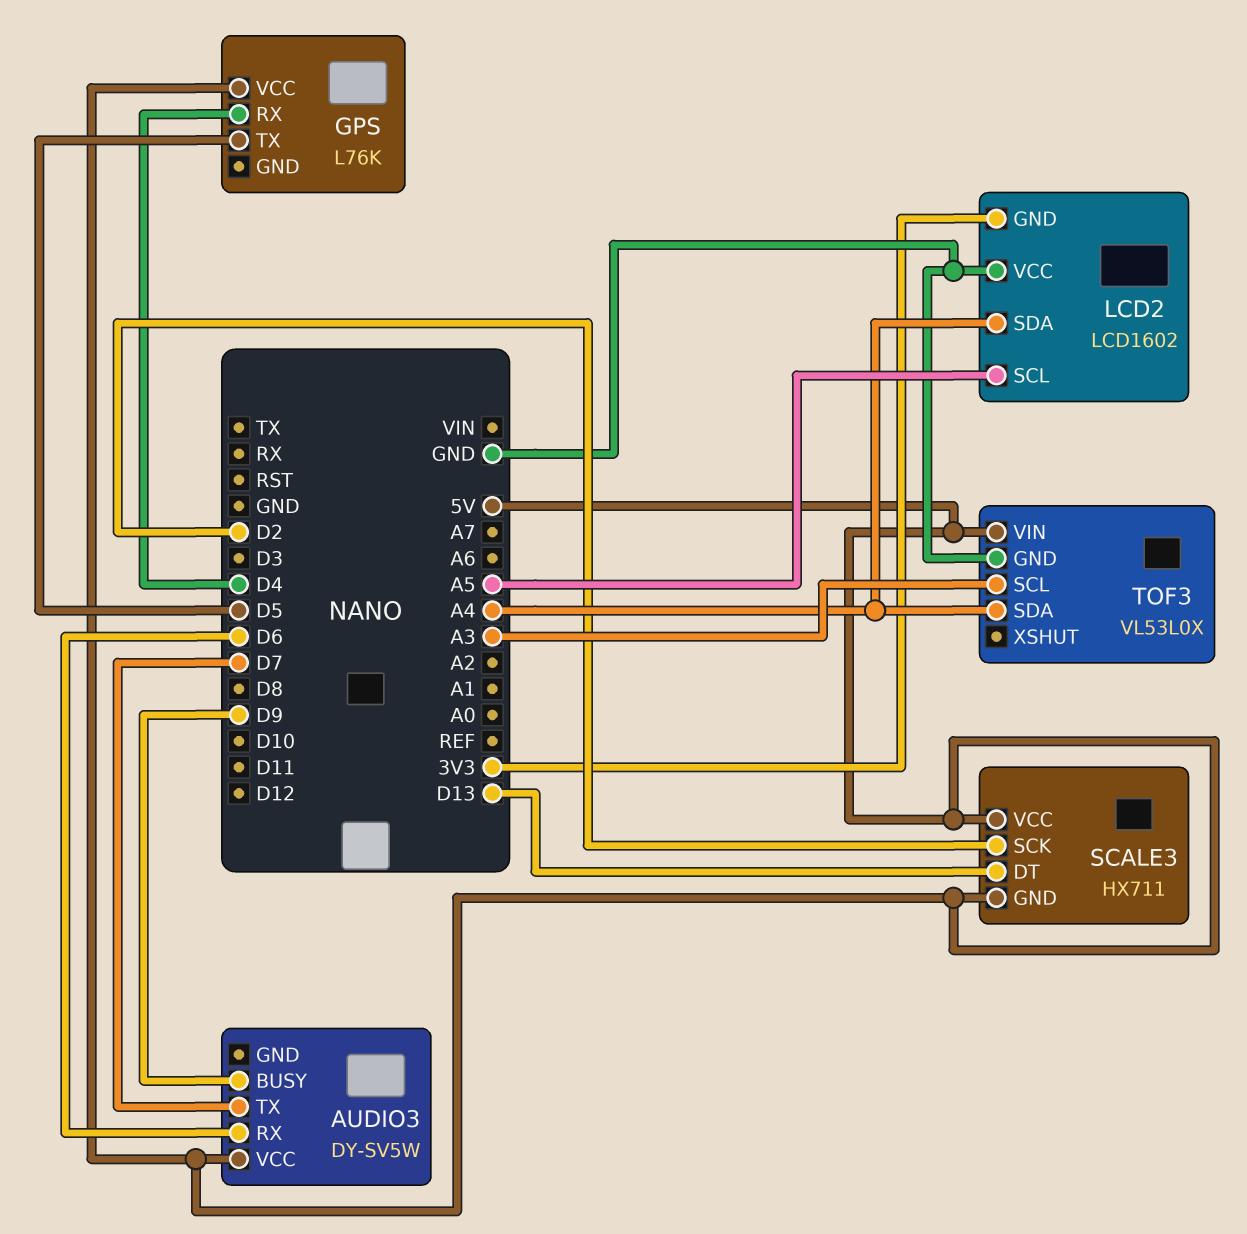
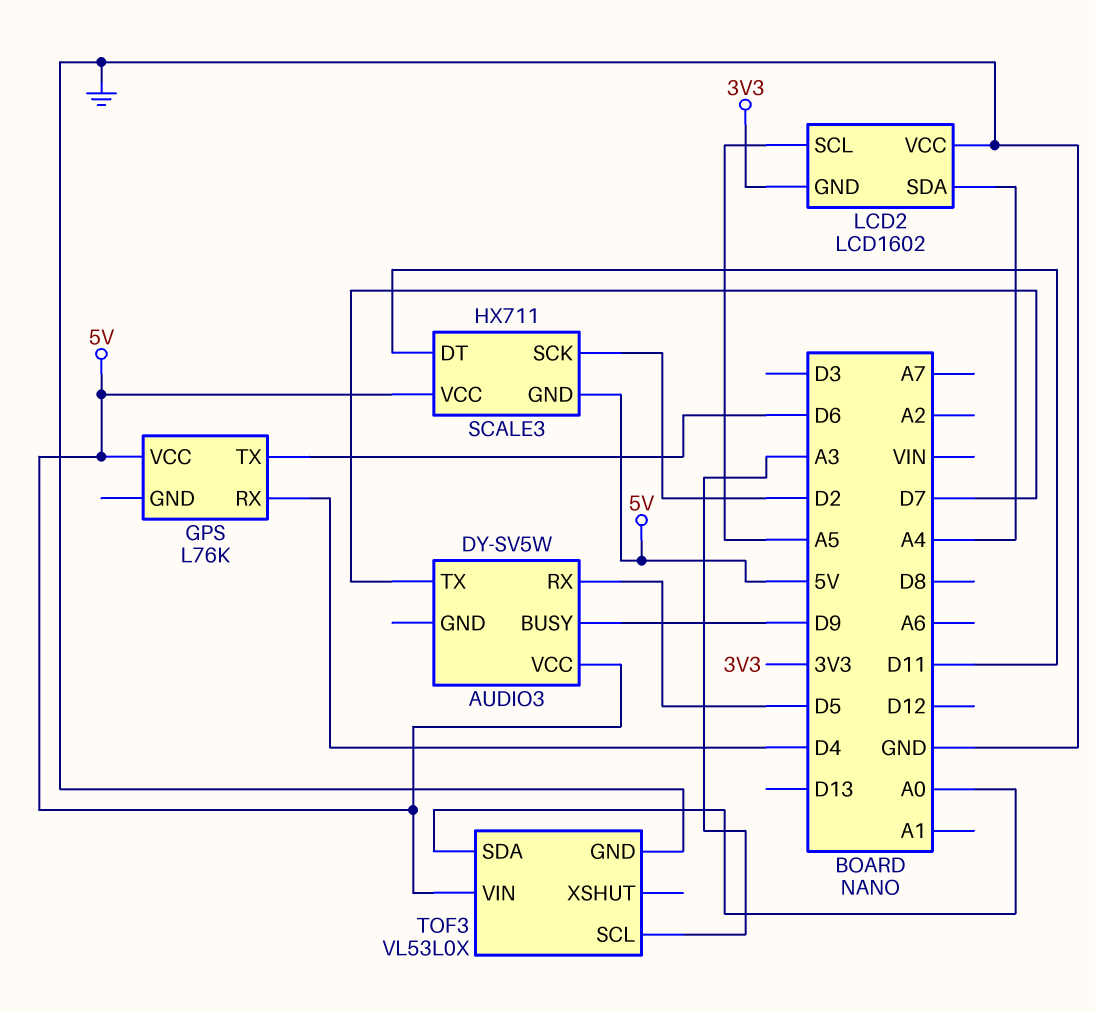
AUDIO3 pin RX: D6 -> D5
GPS pin TX: D5 -> D6
SCALE3 pin DT: D13 -> D11
TOF3 pin SDA: A4 -> A0

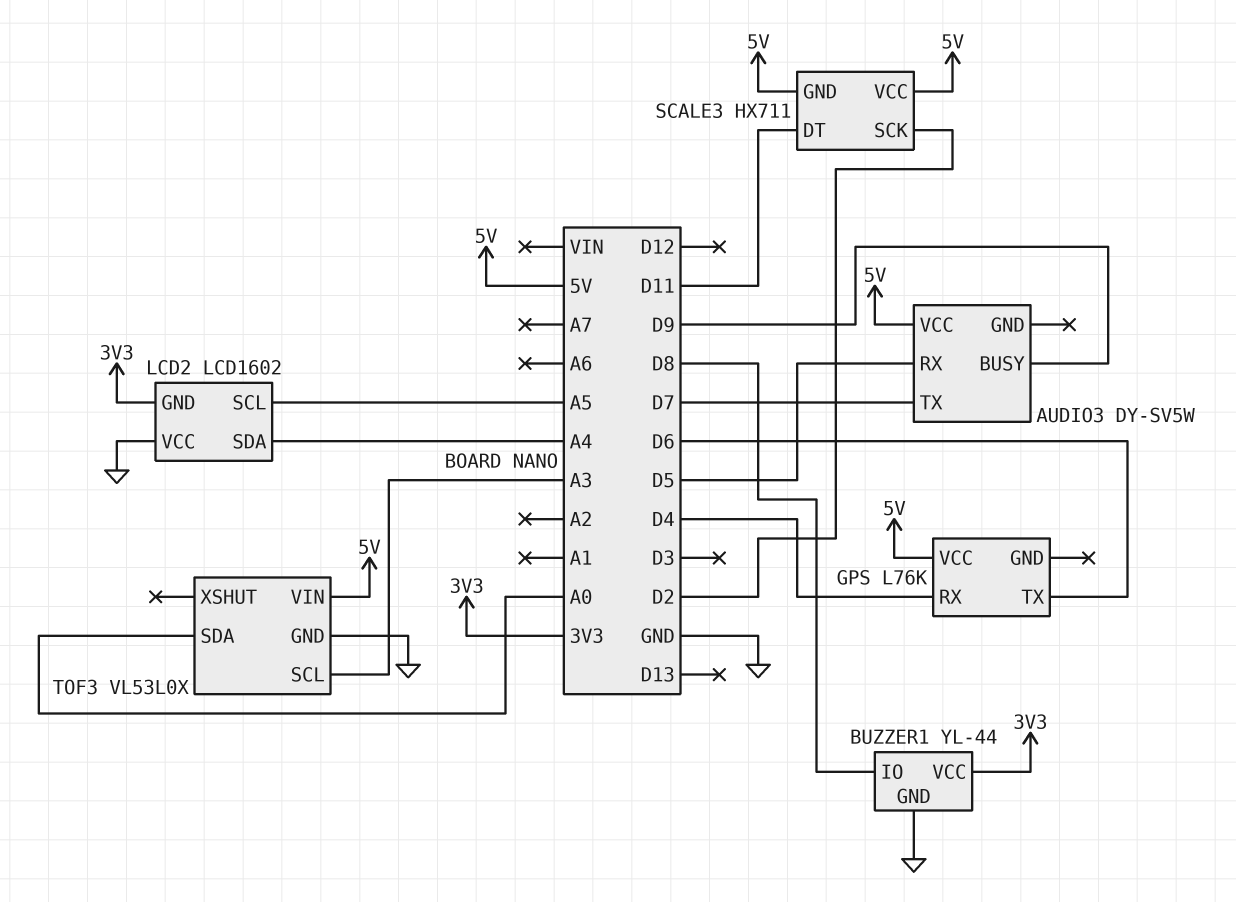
BUZZER1: none -> YL-44
BUZZER1 pin GND: none -> GND
BUZZER1 pin IO: none -> D8
BUZZER1 pin VCC: none -> 3V3

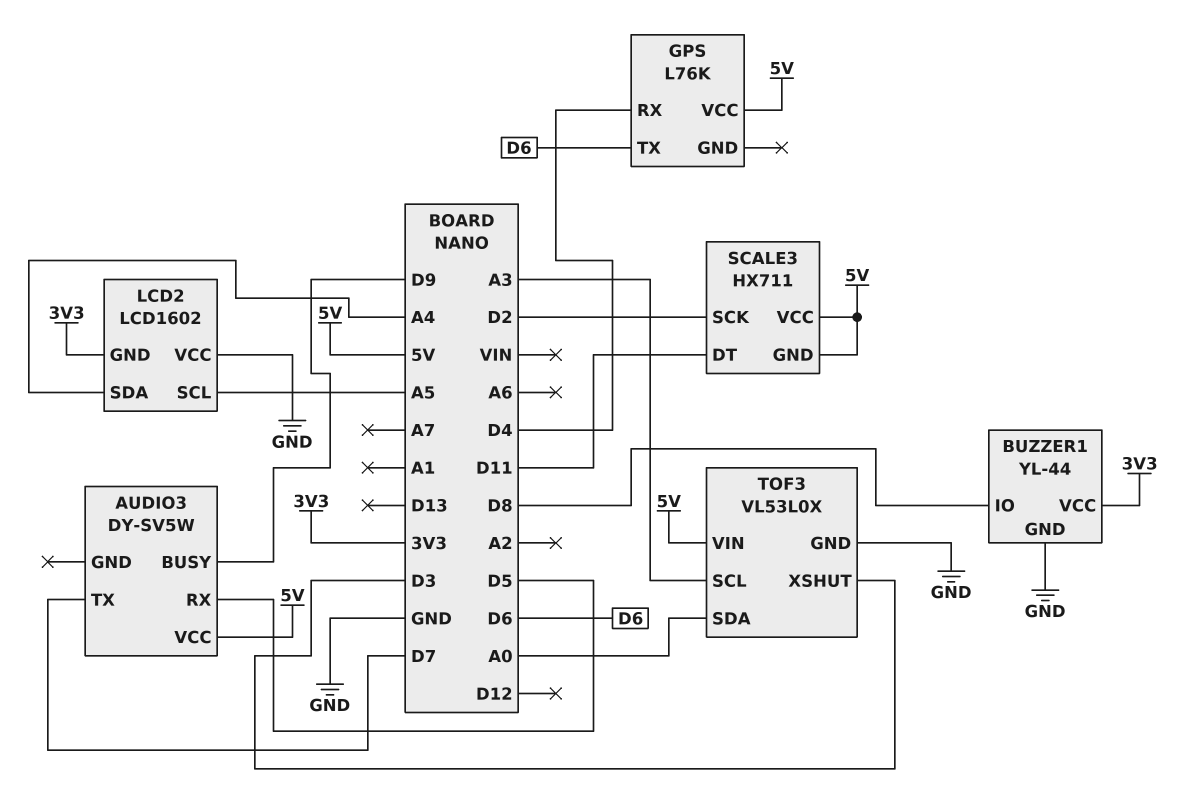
TOF3 pin XSHUT: none -> D3

